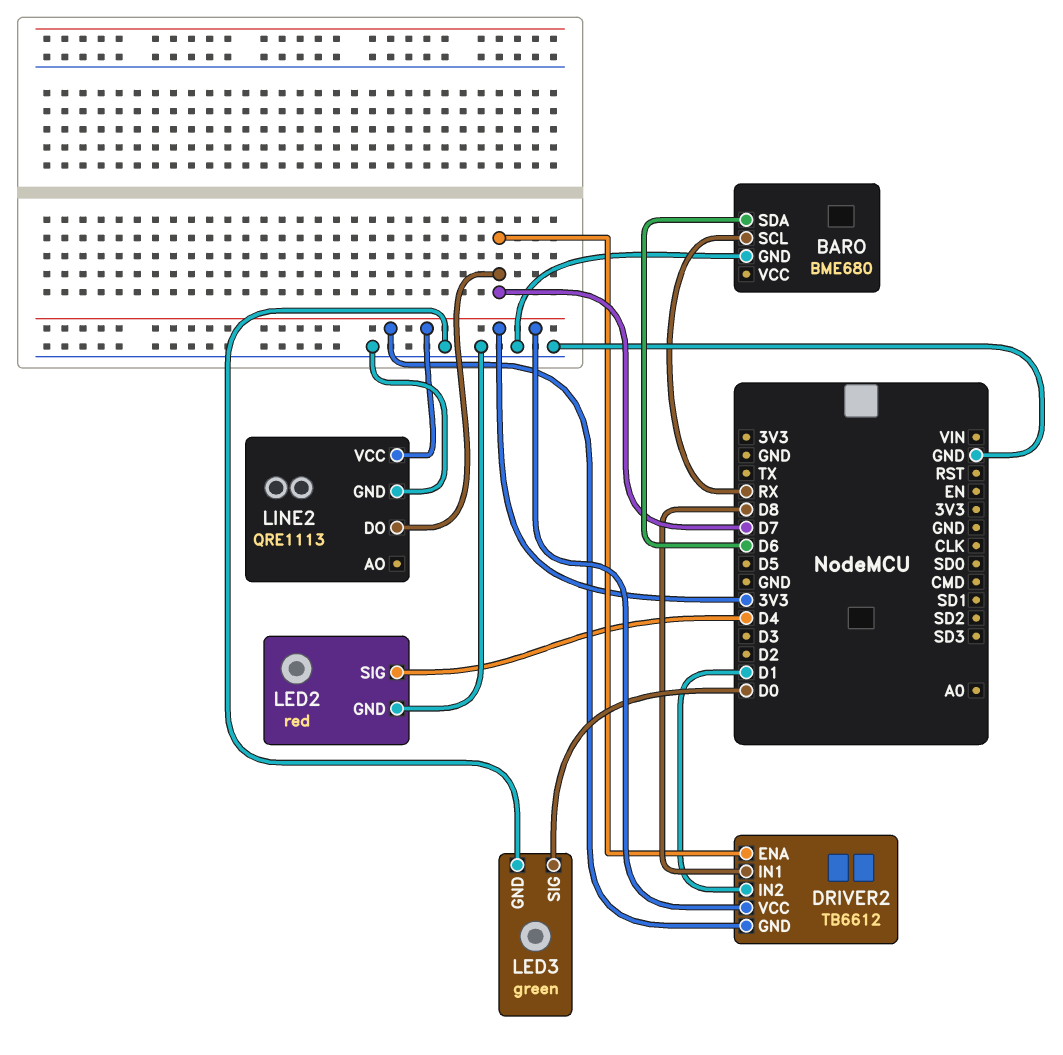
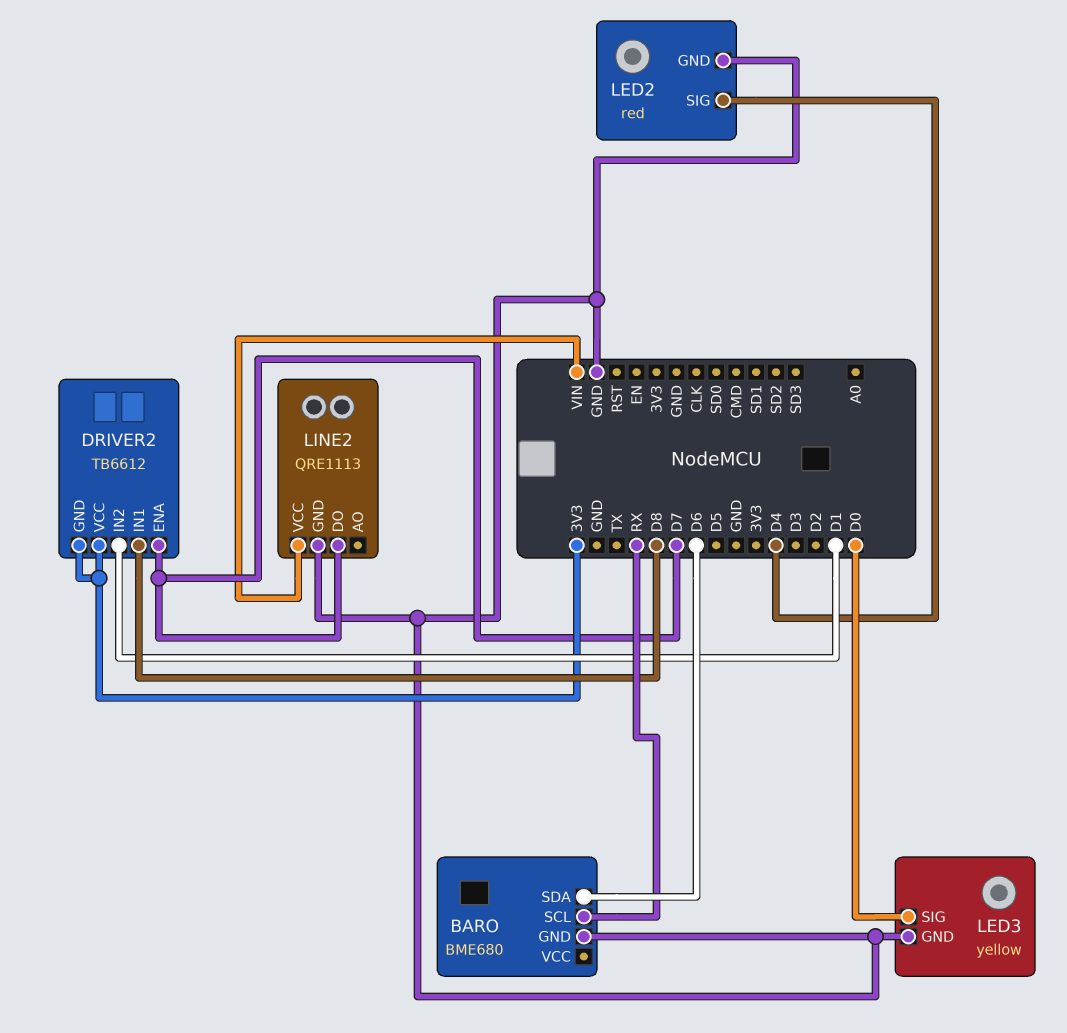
LED3: green -> yellow
LINE2 pin VCC: 3V3 -> VIN

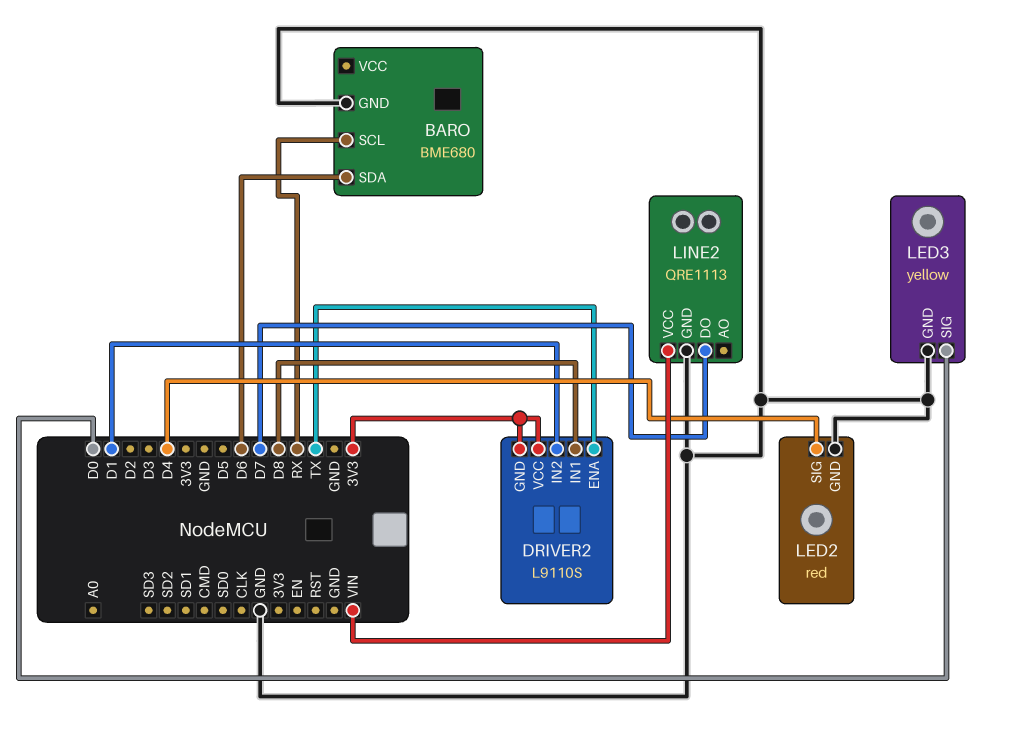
DRIVER2: TB6612 -> L9110S
DRIVER2 pin ENA: D7 -> TX

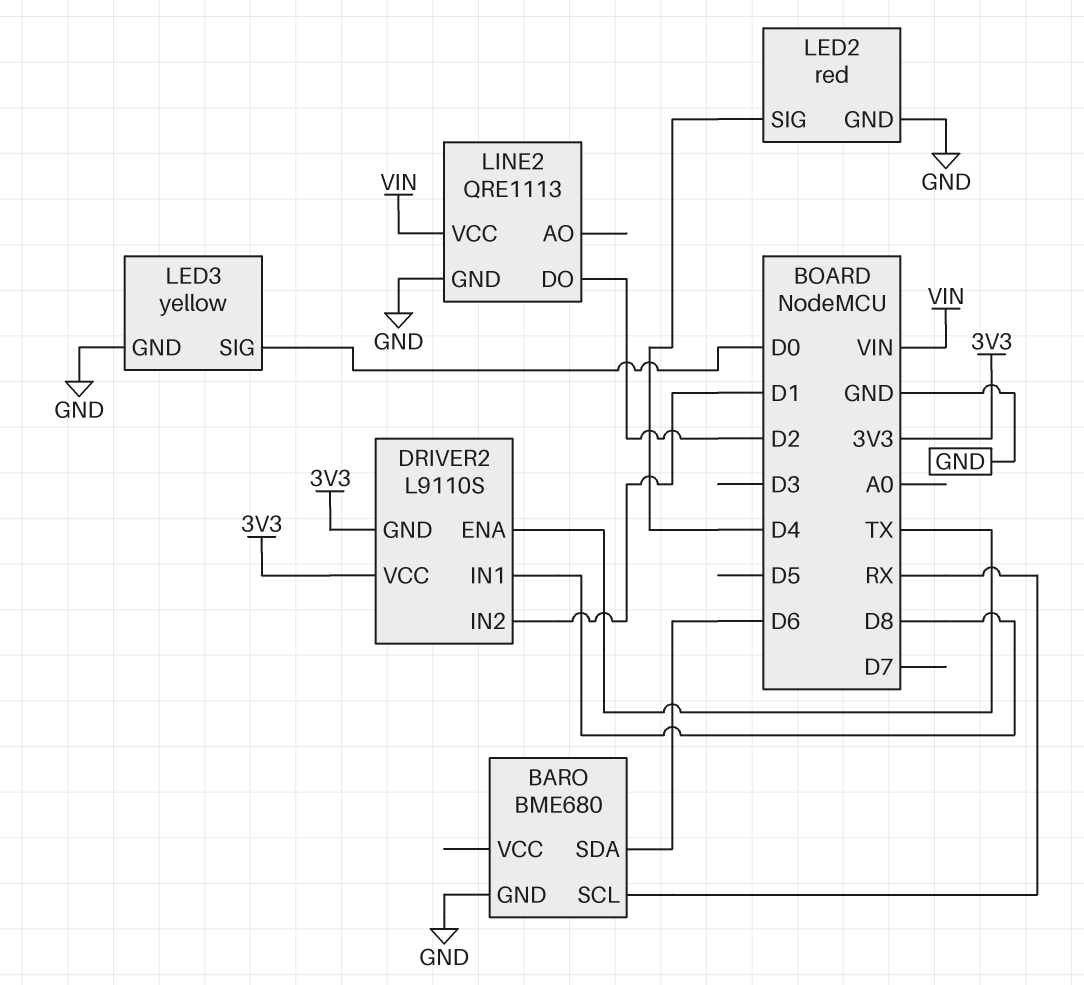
LINE2 pin DO: D7 -> D2

